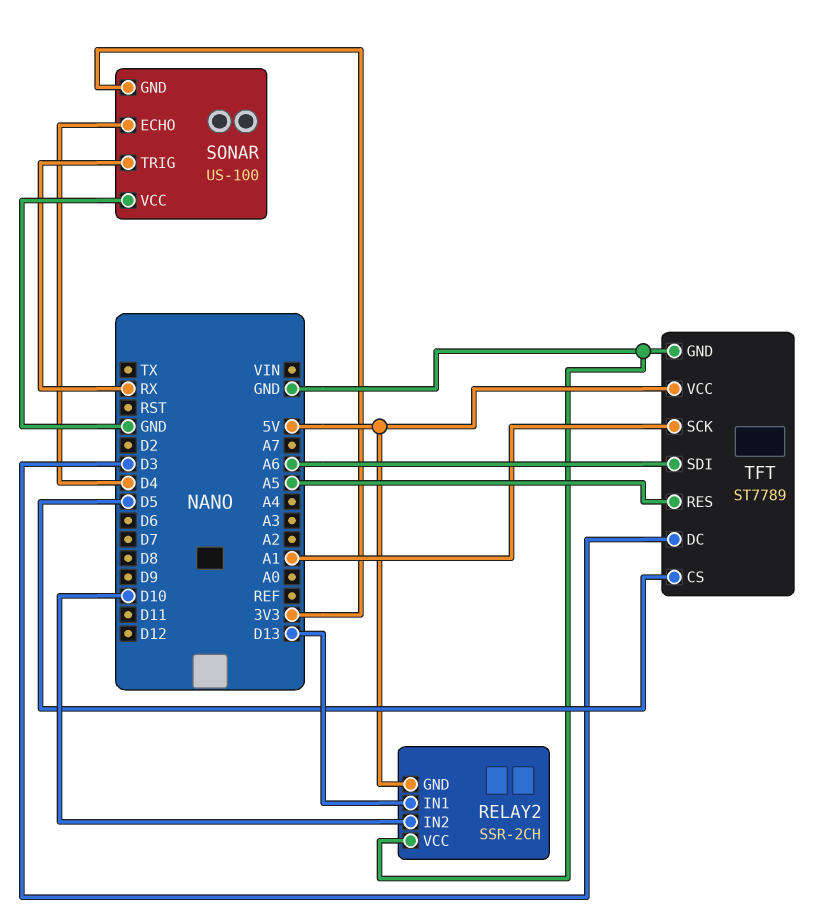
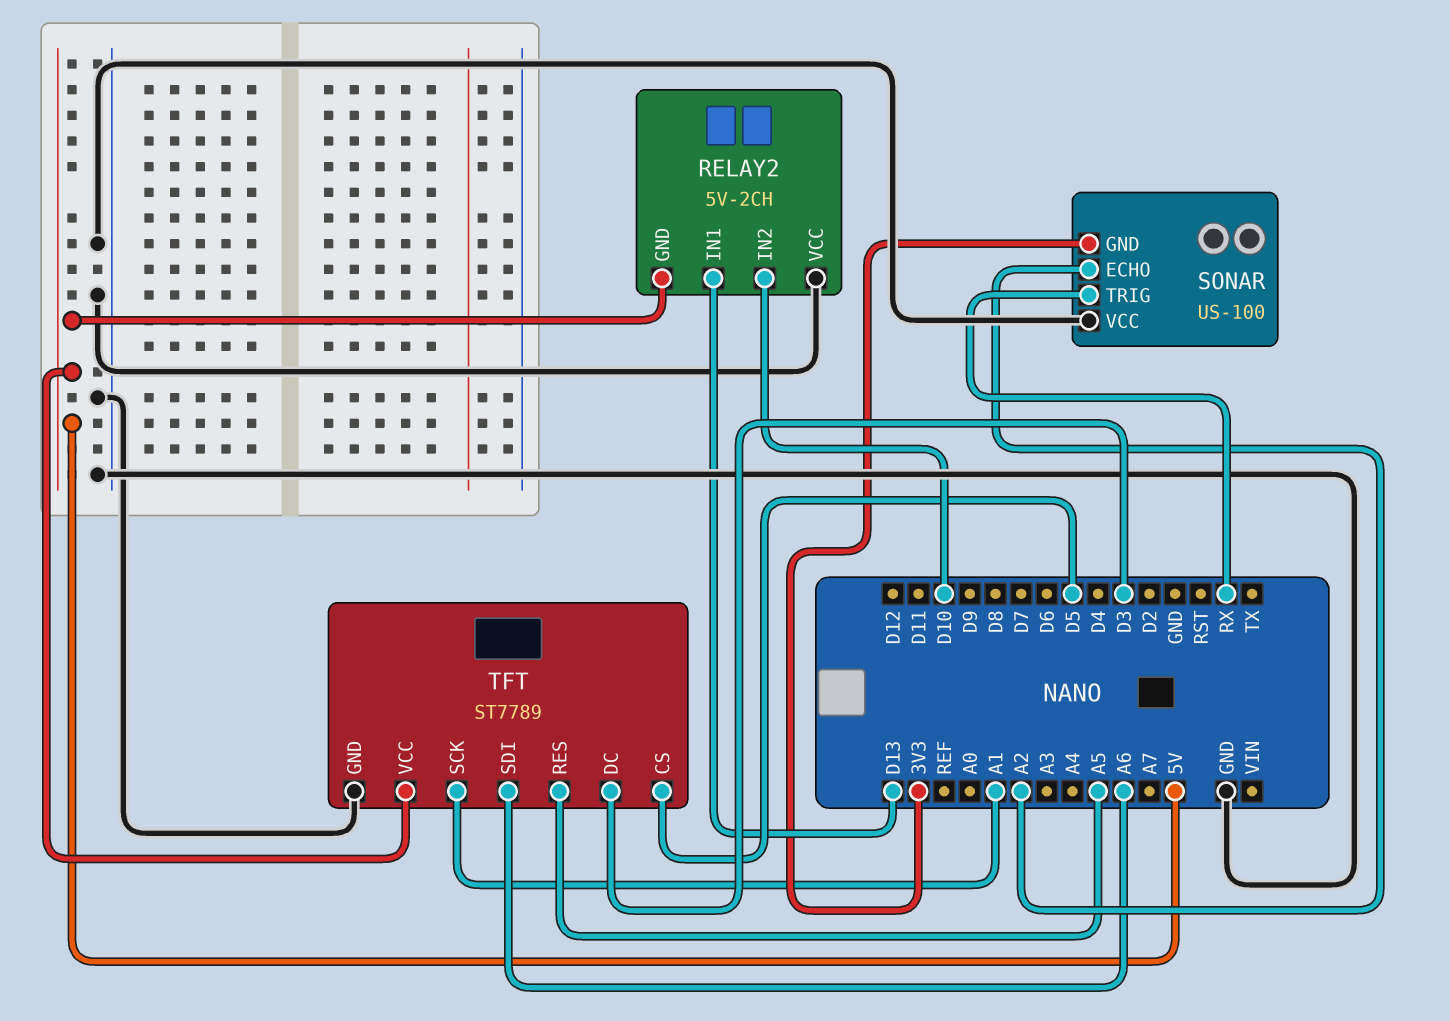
RELAY2: SSR-2CH -> 5V-2CH
SONAR pin ECHO: D4 -> A2

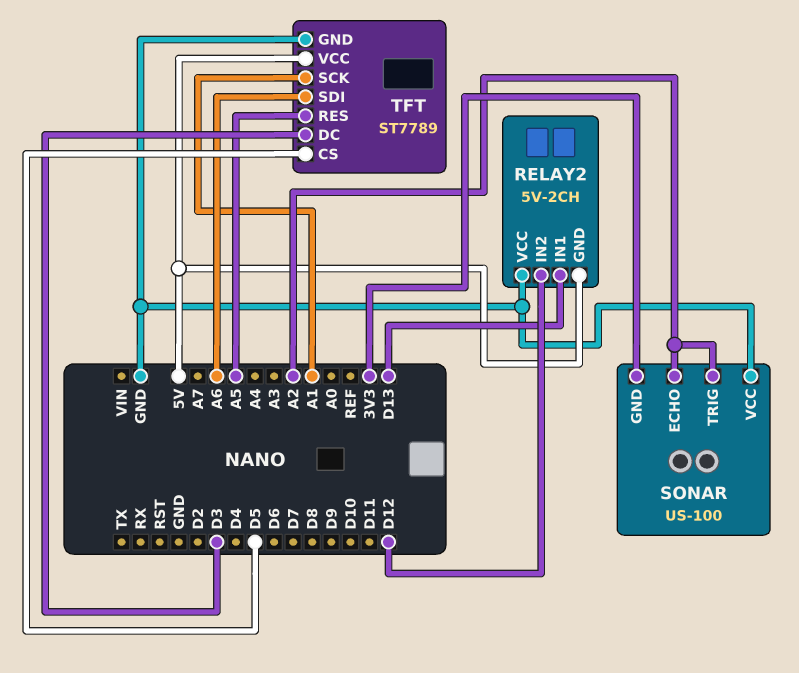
RELAY2 pin IN2: D10 -> D12
SONAR pin TRIG: RX -> A2

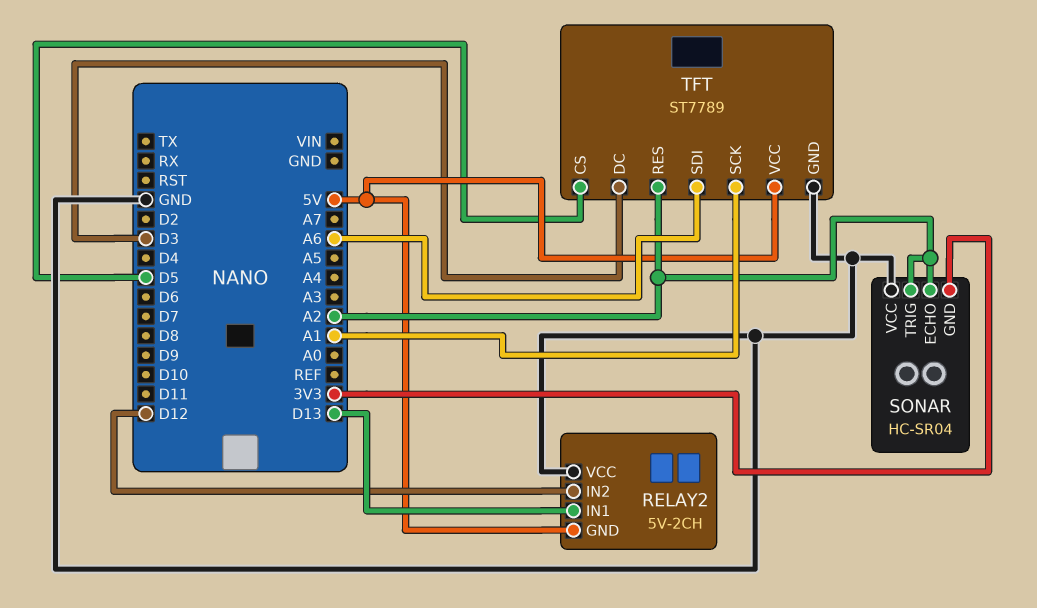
SONAR: US-100 -> HC-SR04
TFT pin RES: A5 -> A2

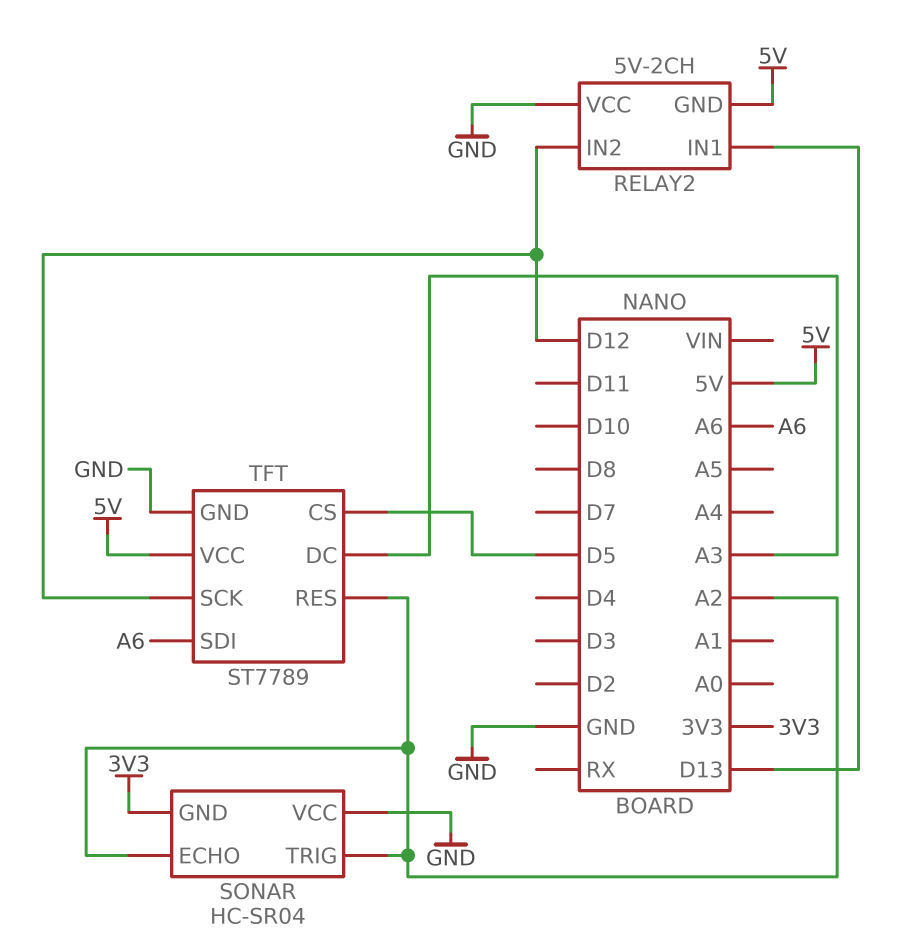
TFT pin DC: D3 -> A3
TFT pin SCK: A1 -> D12

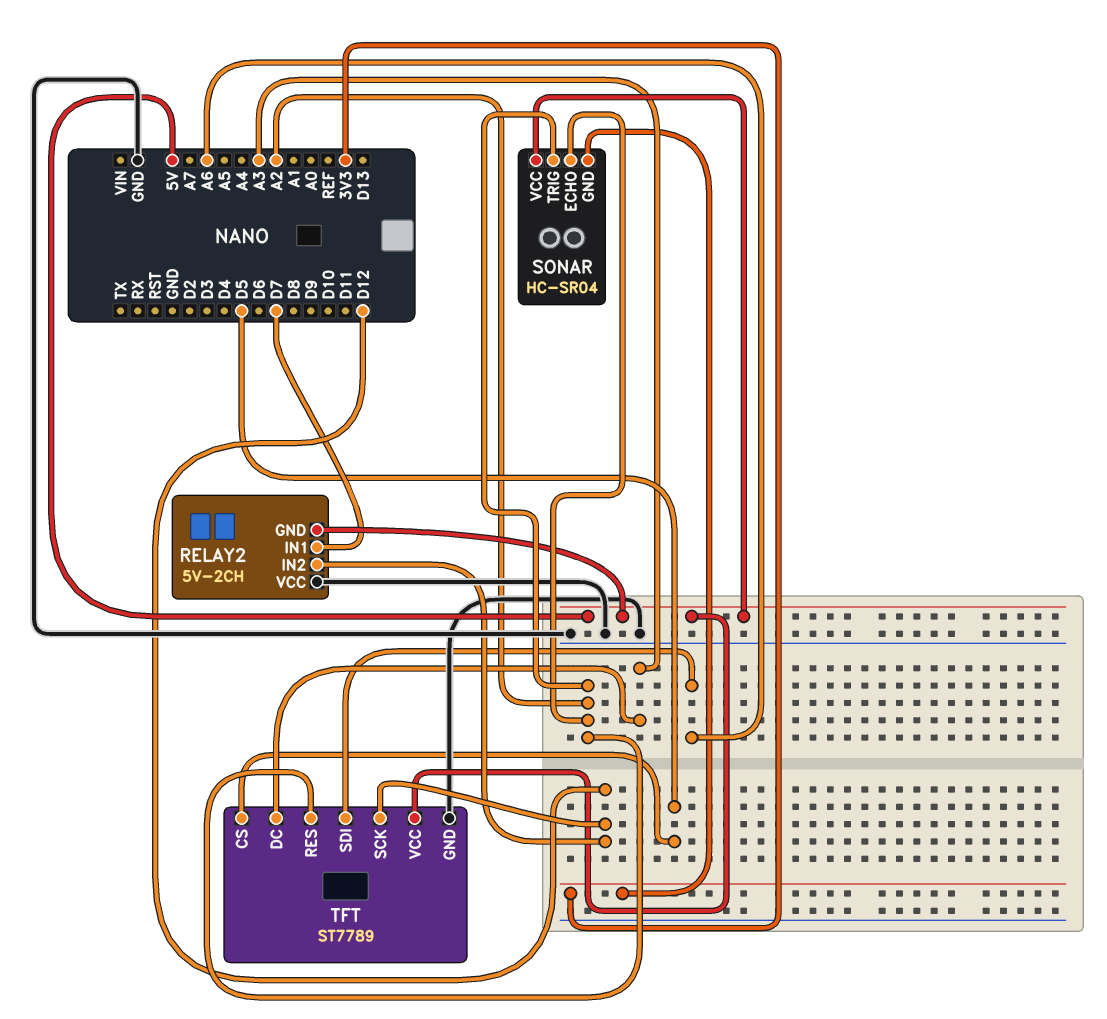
RELAY2 pin IN1: D13 -> D7
SONAR pin VCC: GND -> 5V

